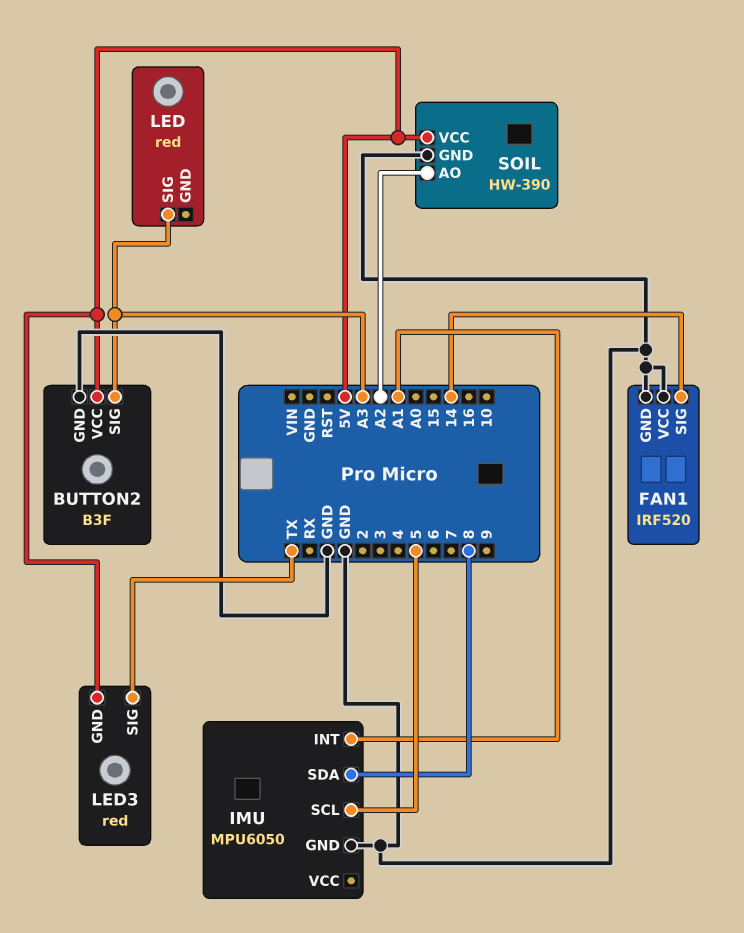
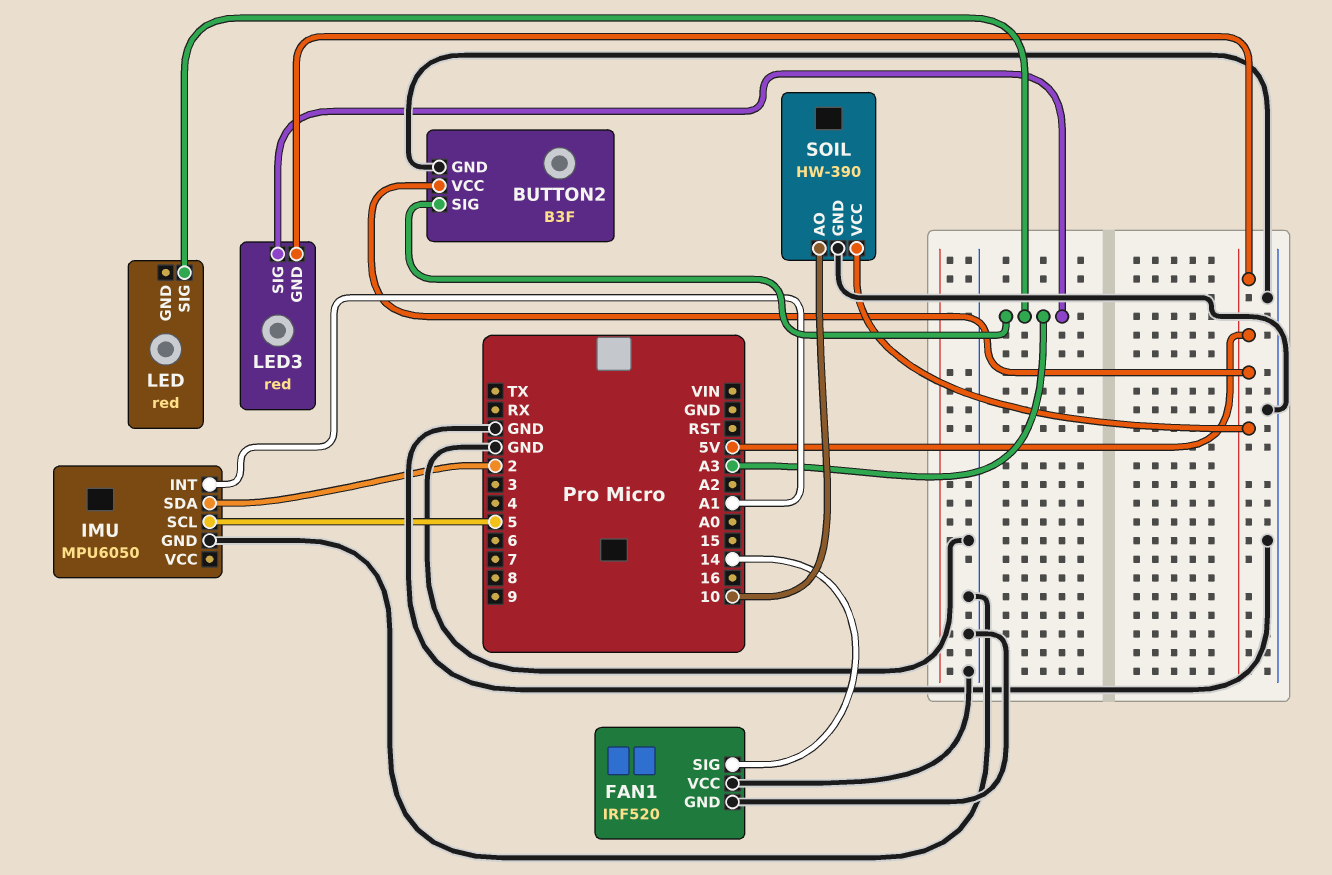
IMU pin SDA: 8 -> 2
LED3 pin SIG: TX -> A3
SOIL pin AO: A2 -> 10

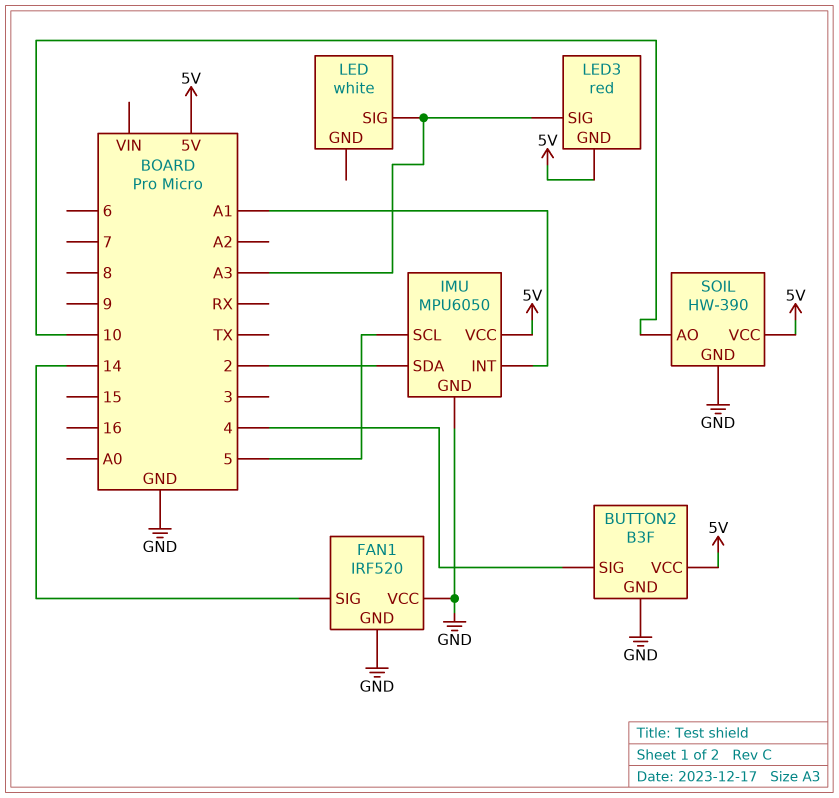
BUTTON2 pin SIG: A3 -> 4
IMU pin VCC: none -> 5V
LED: red -> white

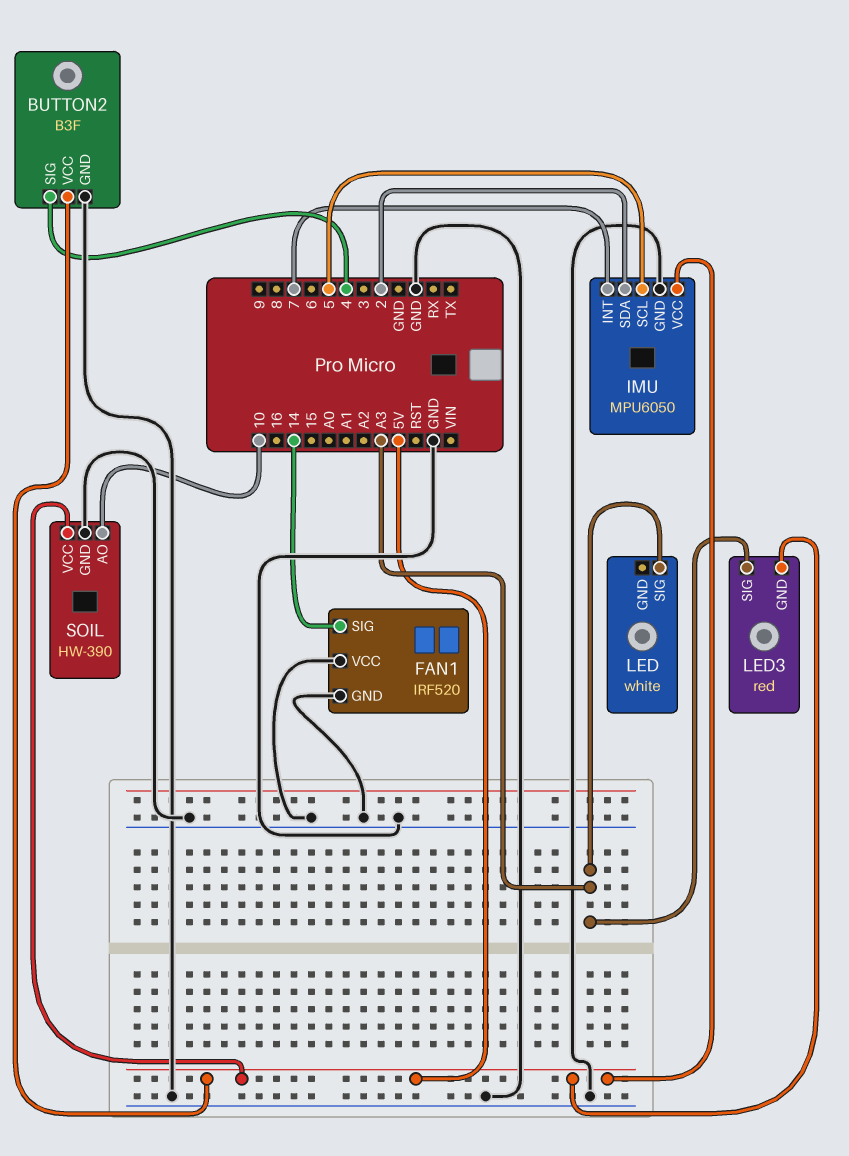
IMU pin INT: A1 -> 7

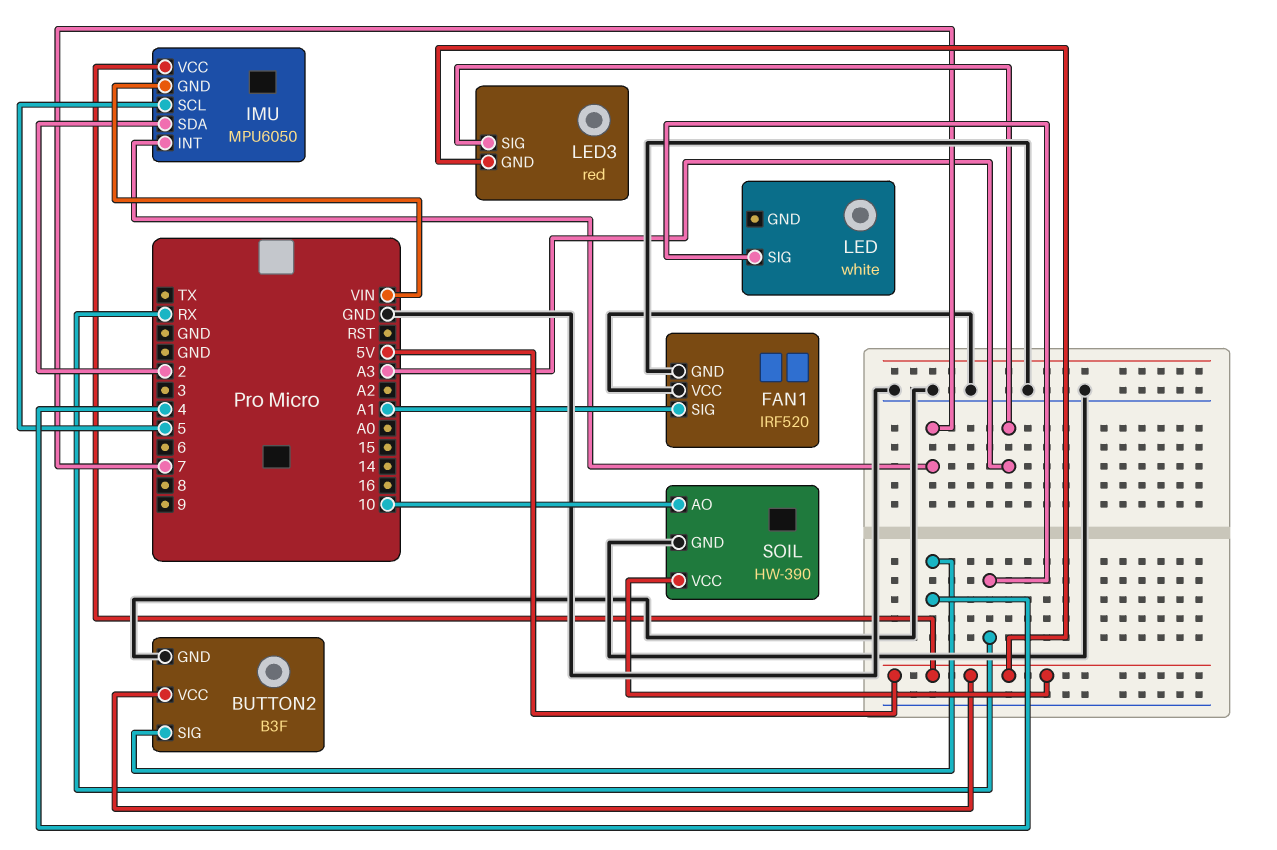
FAN1 pin SIG: 14 -> A1
IMU pin GND: GND -> VIN
LED pin SIG: A3 -> RX

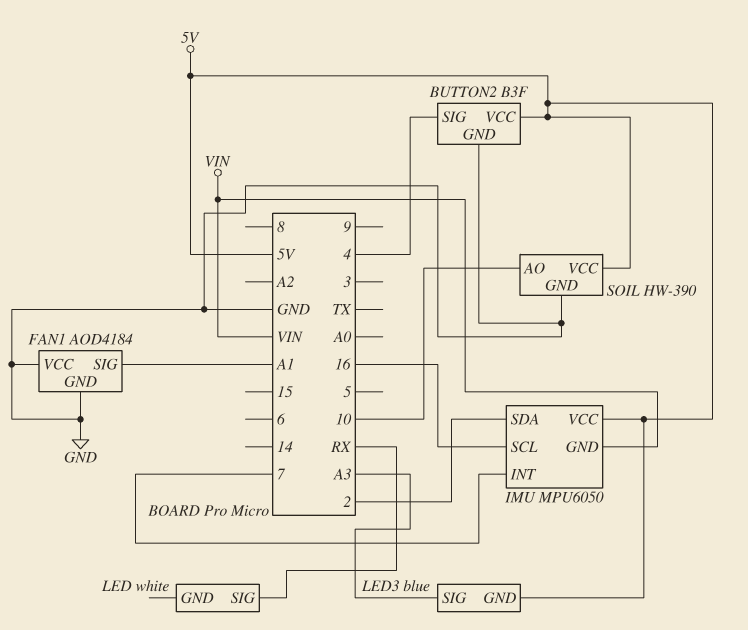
FAN1: IRF520 -> AOD4184
IMU pin SCL: 5 -> 16
LED3: red -> blue

